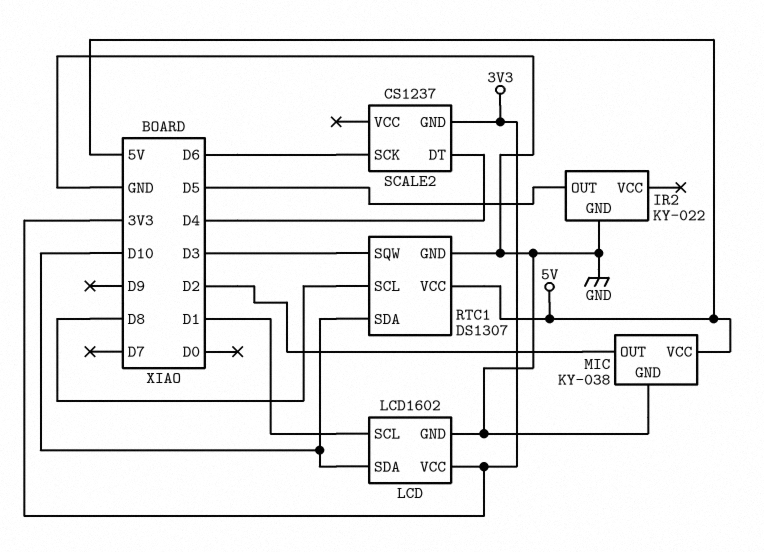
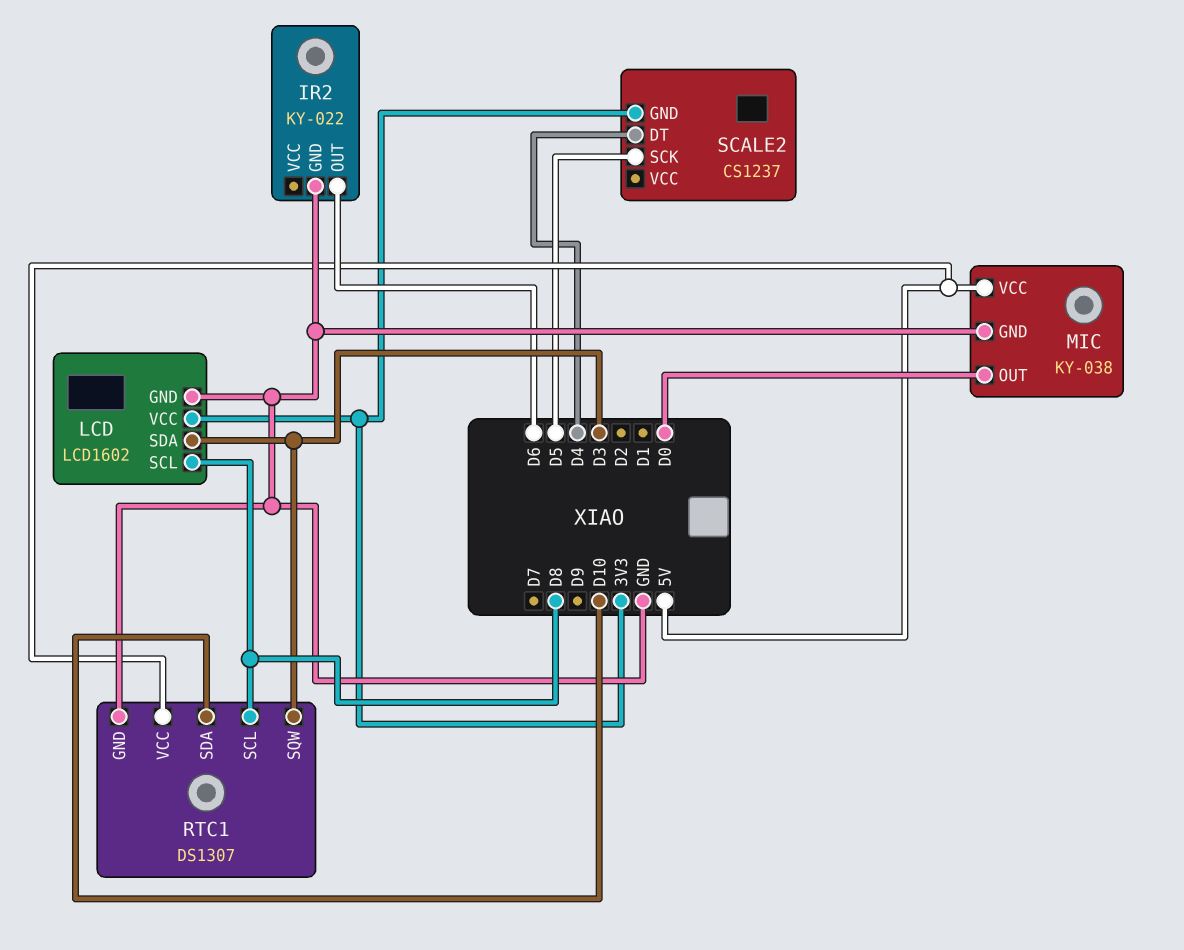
IR2 pin OUT: D5 -> D6
LCD pin SCL: D1 -> D8
LCD pin SDA: D10 -> D3
MIC pin OUT: D2 -> D0
SCALE2 pin SCK: D6 -> D5

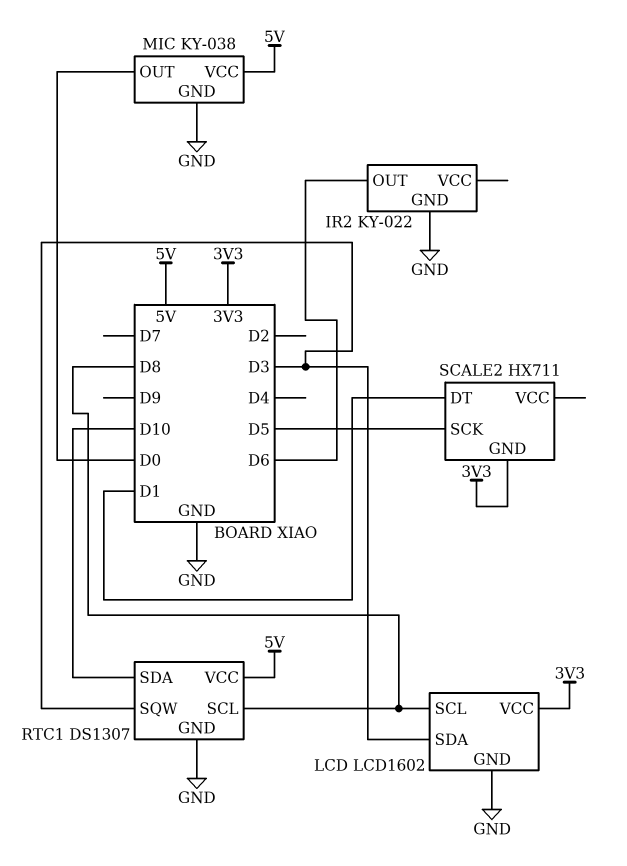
SCALE2: CS1237 -> HX711
SCALE2 pin DT: D4 -> D1

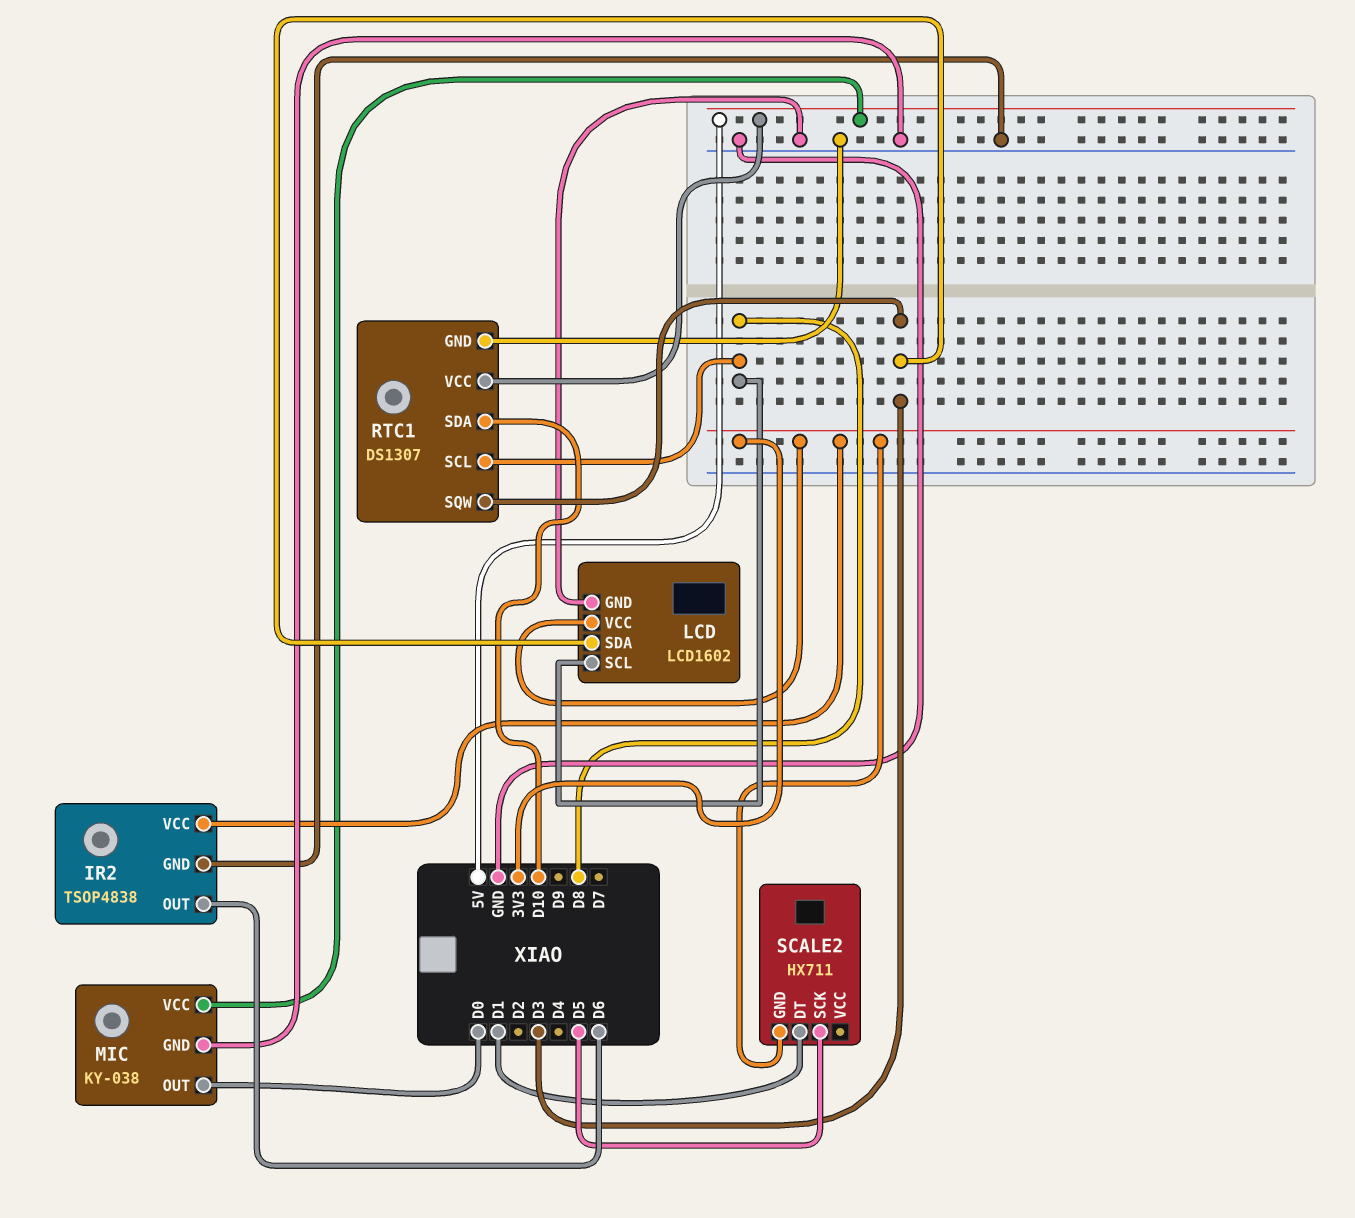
IR2: KY-022 -> TSOP4838
IR2 pin VCC: none -> 3V3

